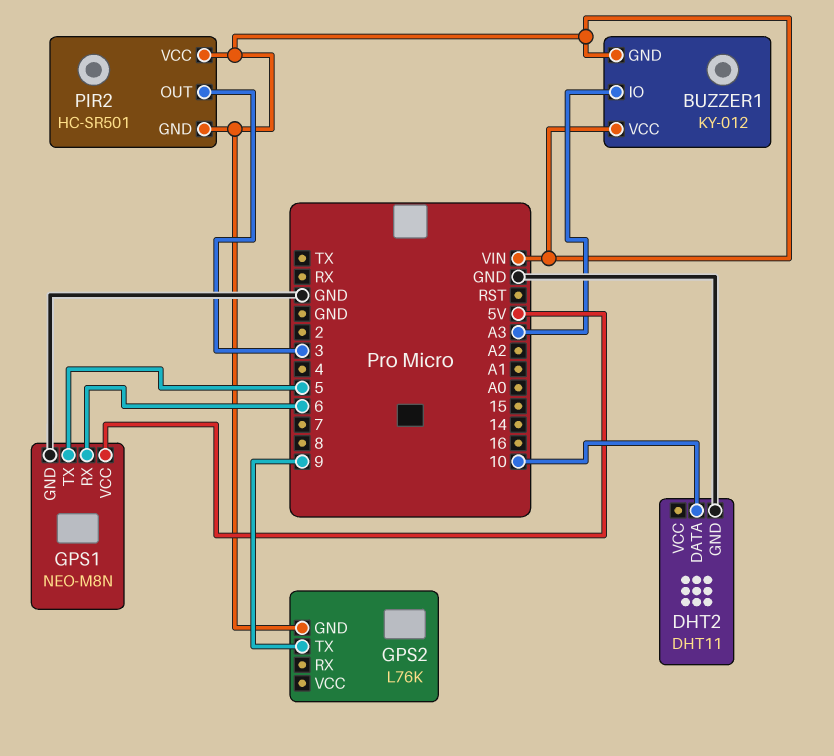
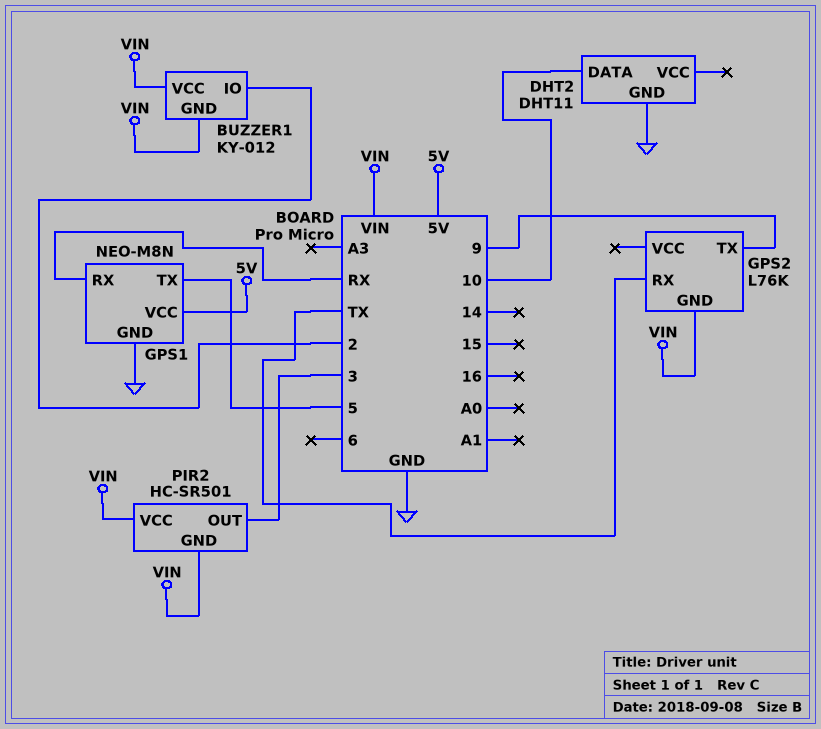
BUZZER1 pin IO: A3 -> 2
GPS1 pin RX: 6 -> RX
GPS2 pin RX: none -> TX

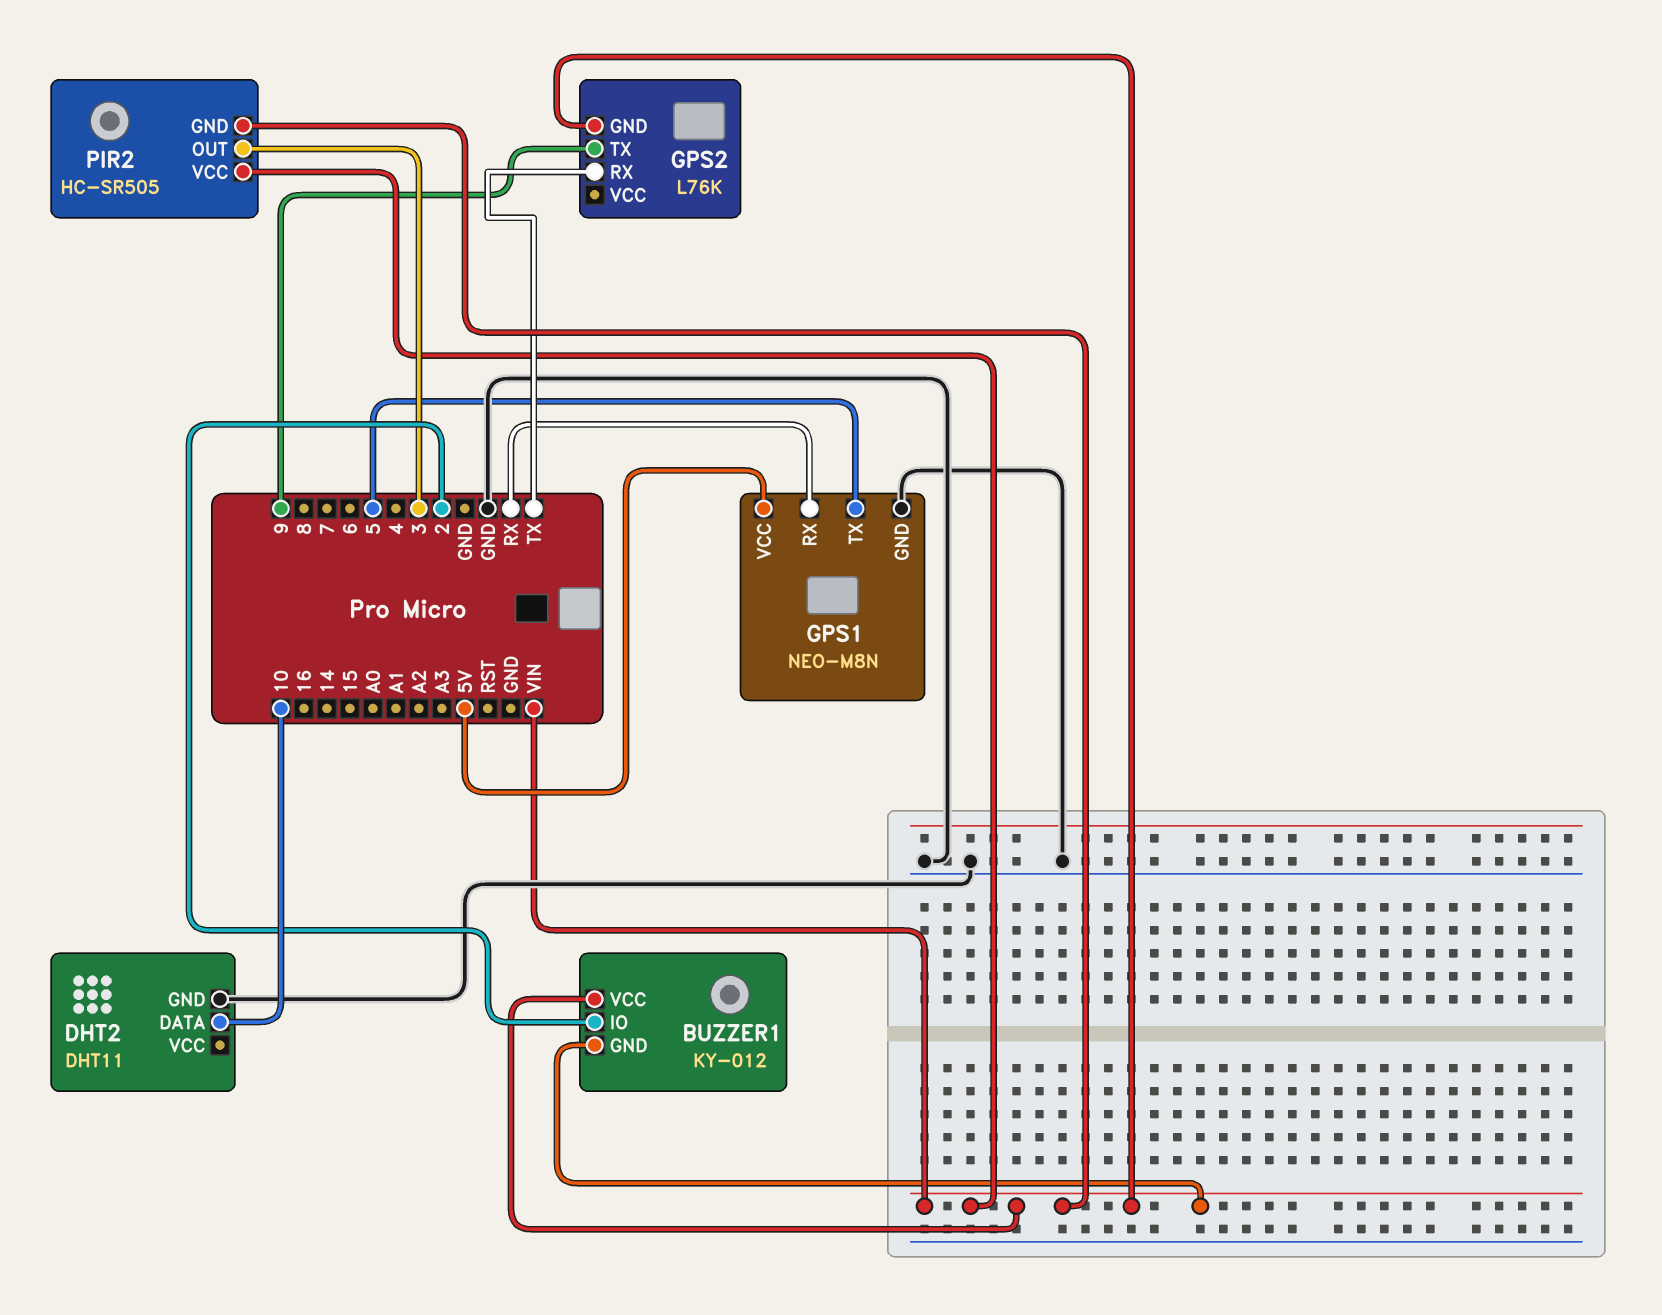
PIR2: HC-SR501 -> HC-SR505

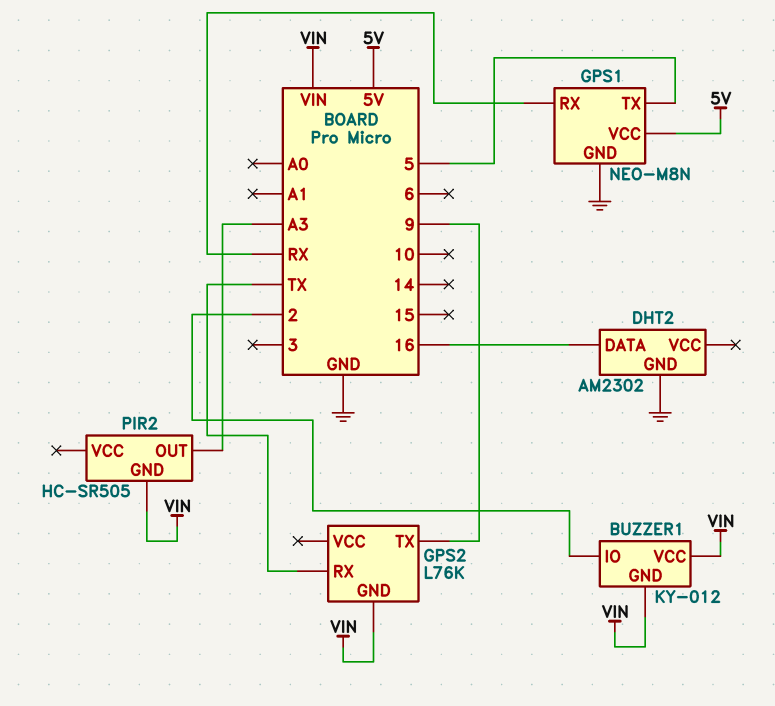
DHT2: DHT11 -> AM2302
DHT2 pin DATA: 10 -> 16
PIR2 pin OUT: 3 -> A3
PIR2 pin VCC: VIN -> none

